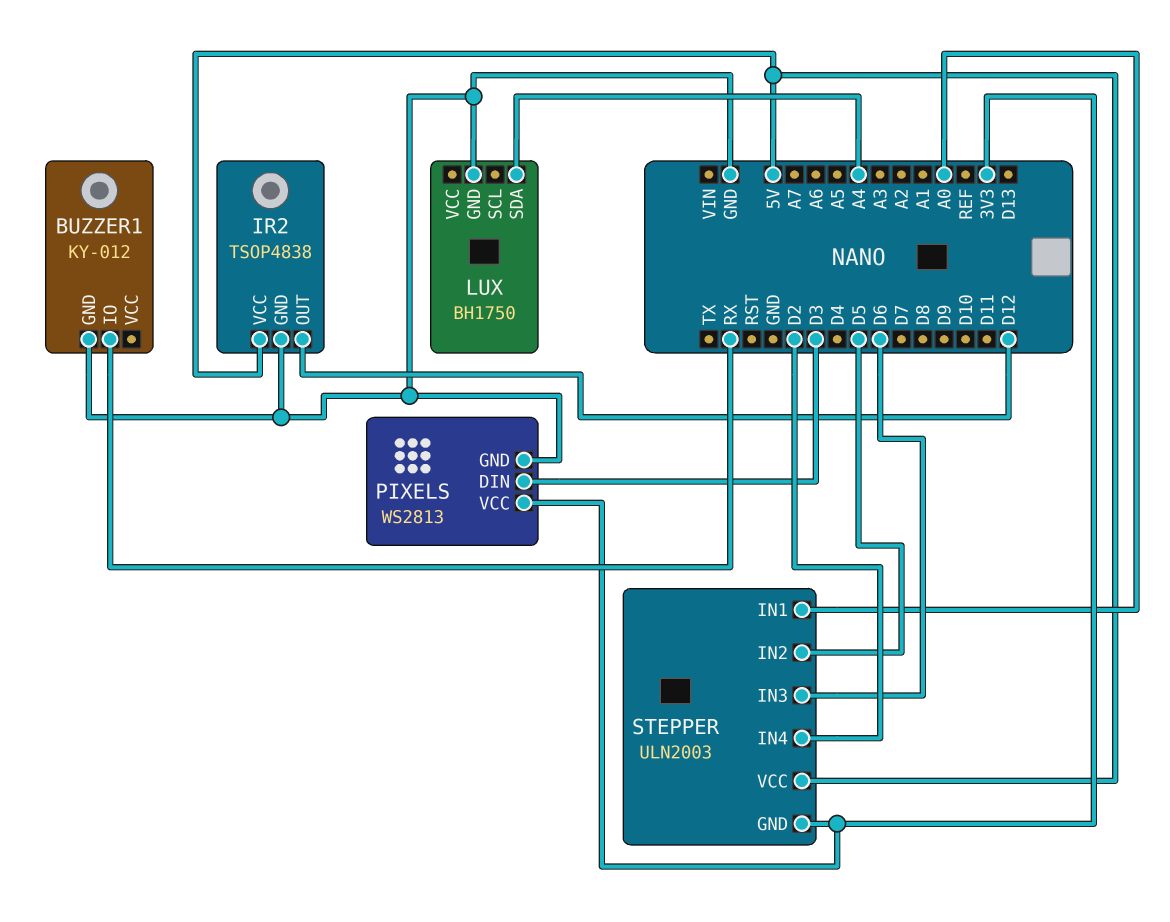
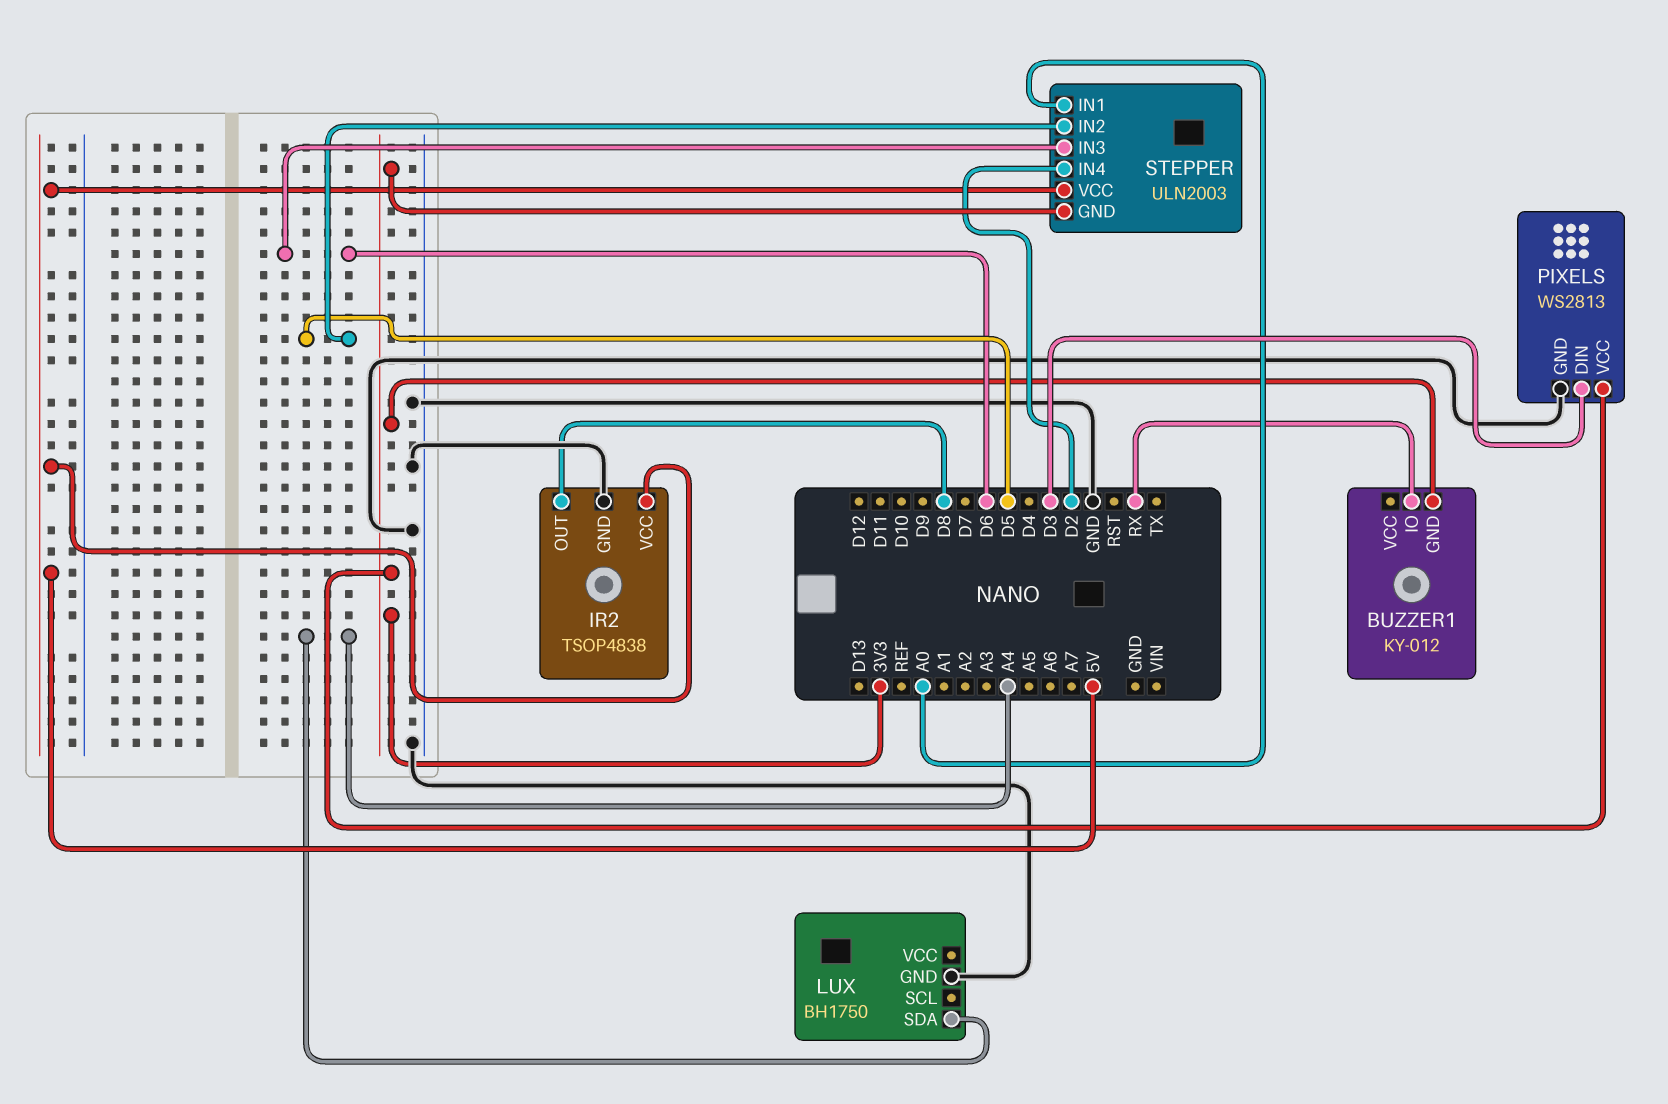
BUZZER1 pin GND: GND -> 3V3
IR2 pin OUT: D12 -> D8

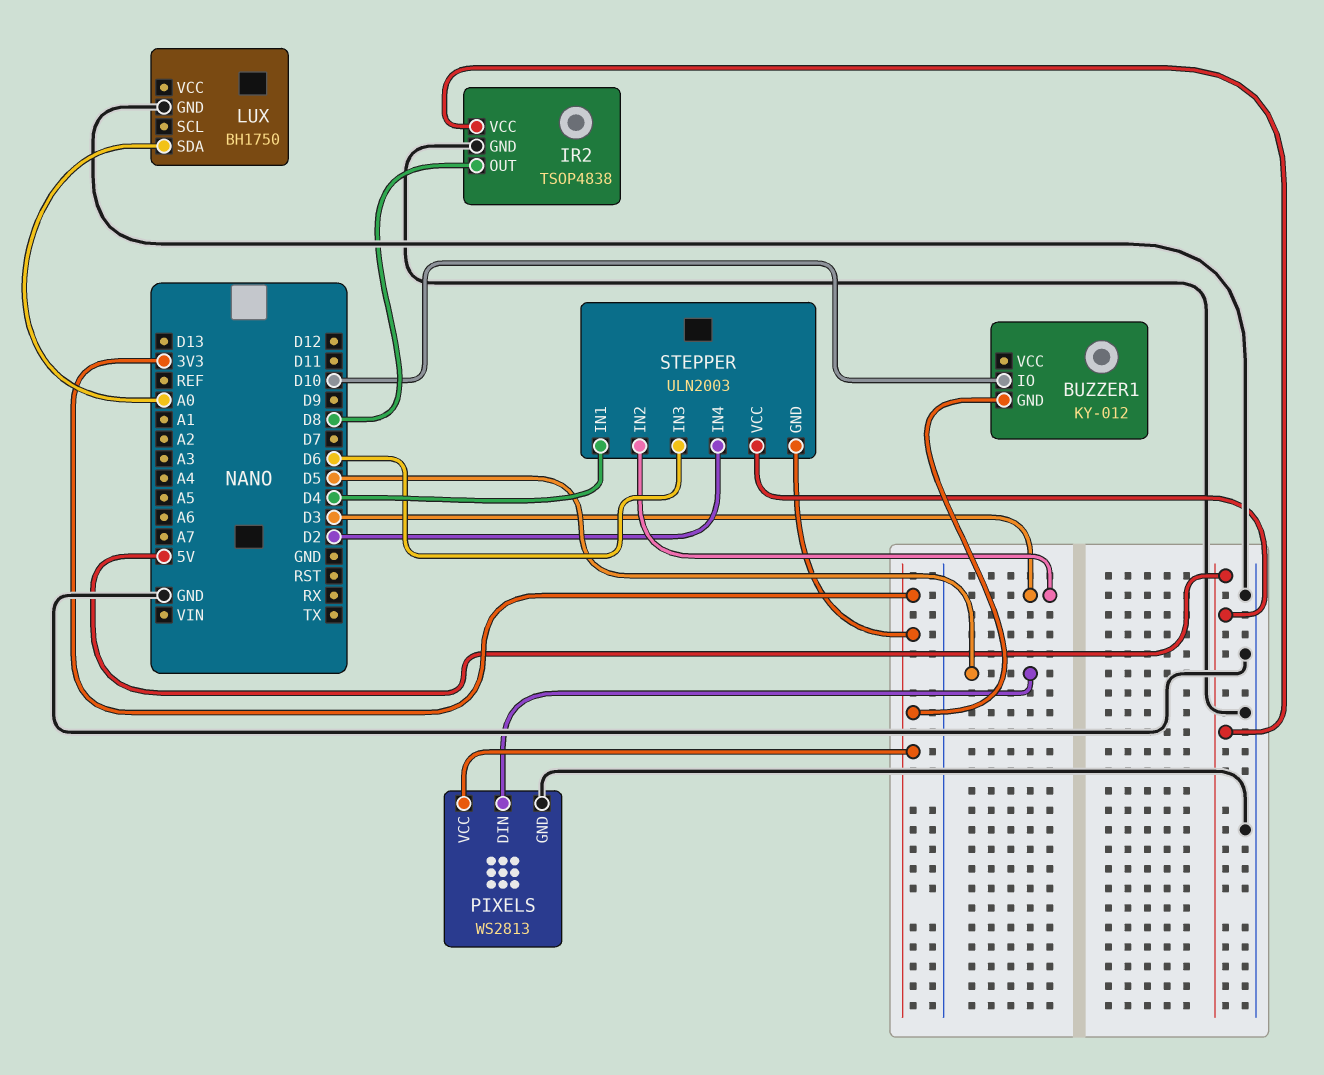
BUZZER1 pin IO: RX -> D10
LUX pin SDA: A4 -> A0
PIXELS pin DIN: D3 -> D5
STEPPER pin IN1: A0 -> D4
STEPPER pin IN2: D5 -> D3

